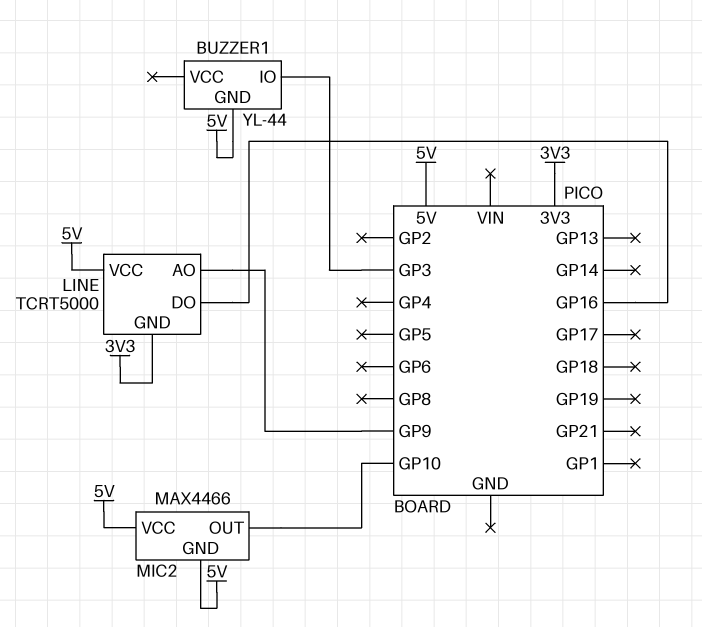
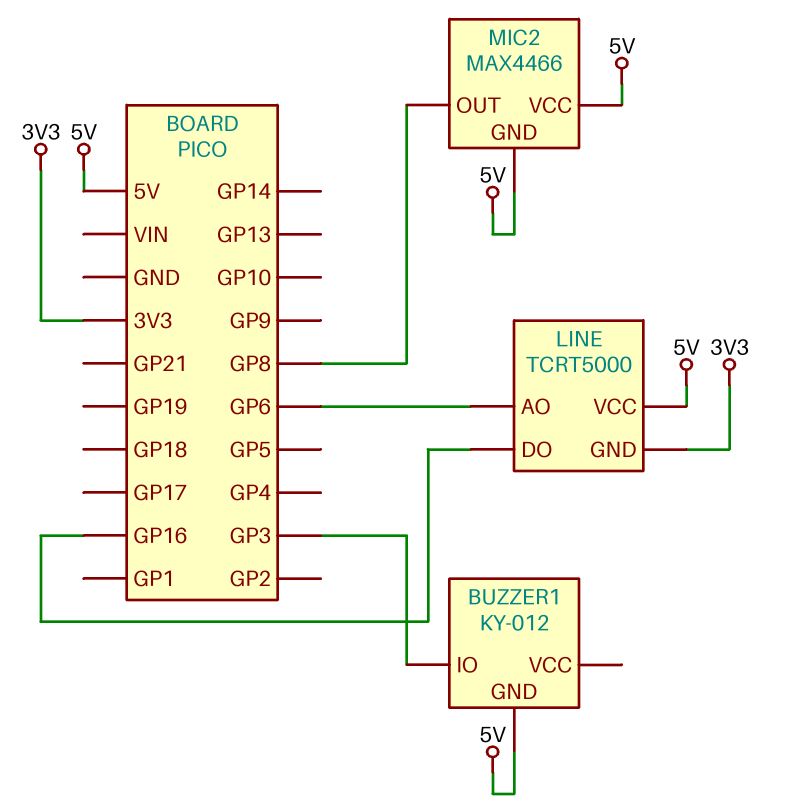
BUZZER1: YL-44 -> KY-012
LINE pin AO: GP9 -> GP6
MIC2 pin OUT: GP10 -> GP8

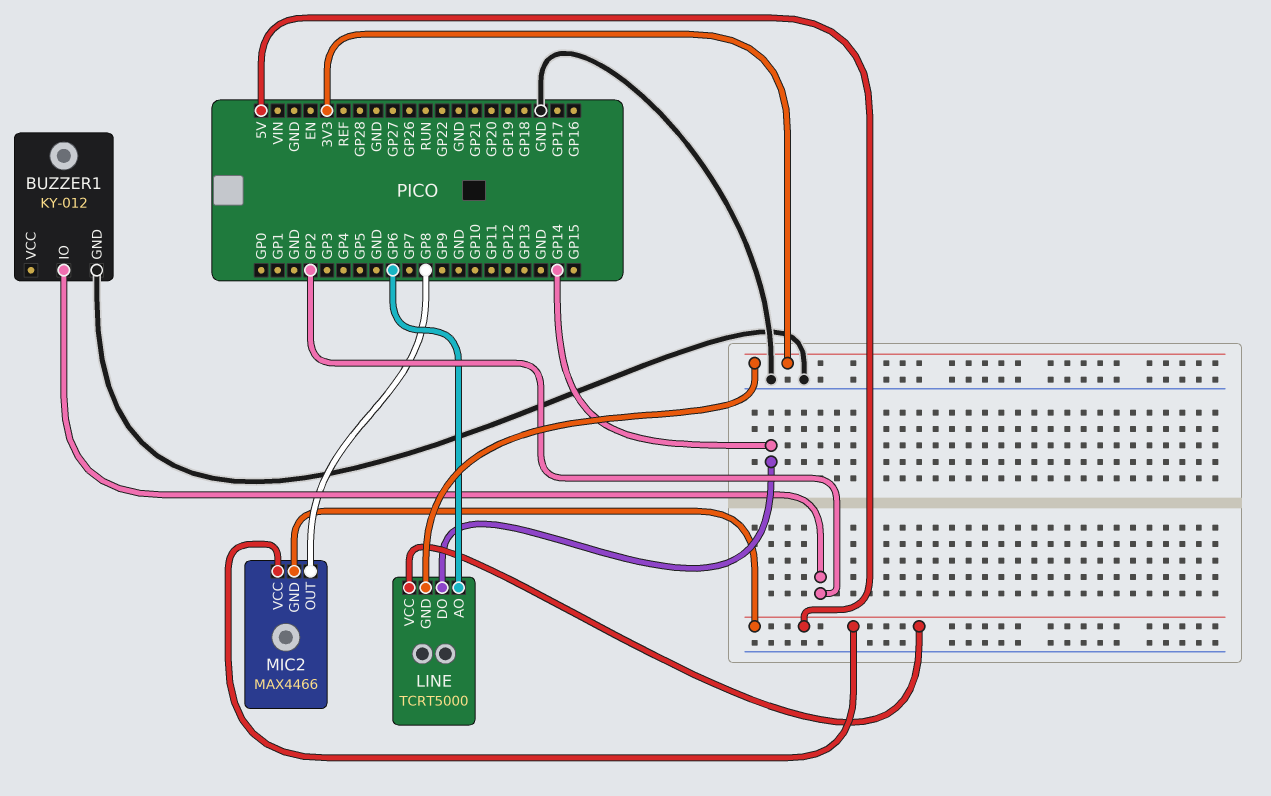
BUZZER1 pin GND: 5V -> GND
BUZZER1 pin IO: GP3 -> GP2
LINE pin DO: GP16 -> GP14

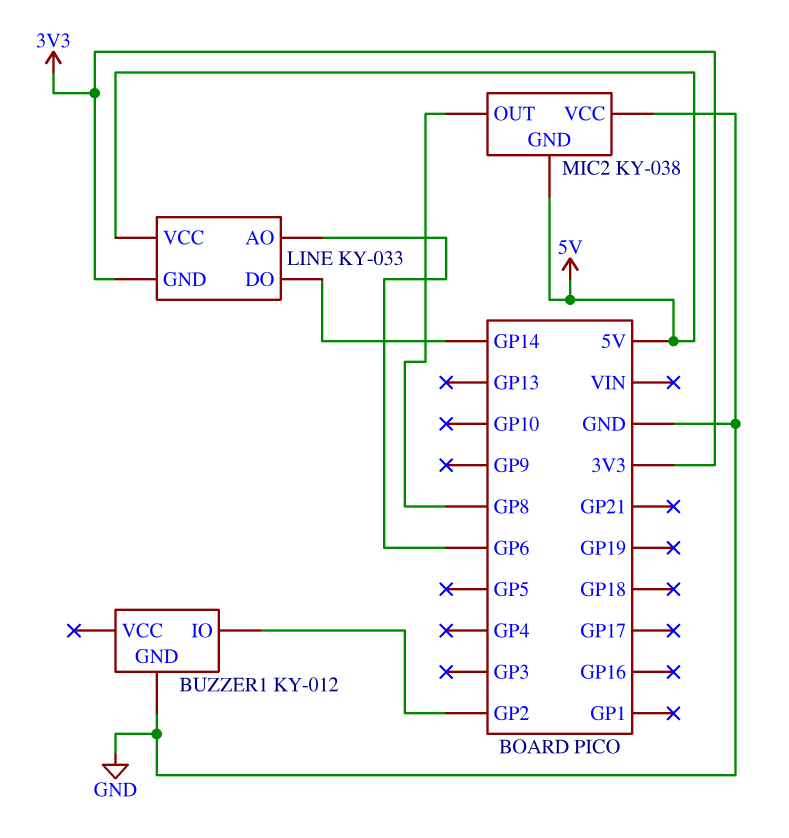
LINE: TCRT5000 -> KY-033
MIC2: MAX4466 -> KY-038
MIC2 pin VCC: 5V -> GND

